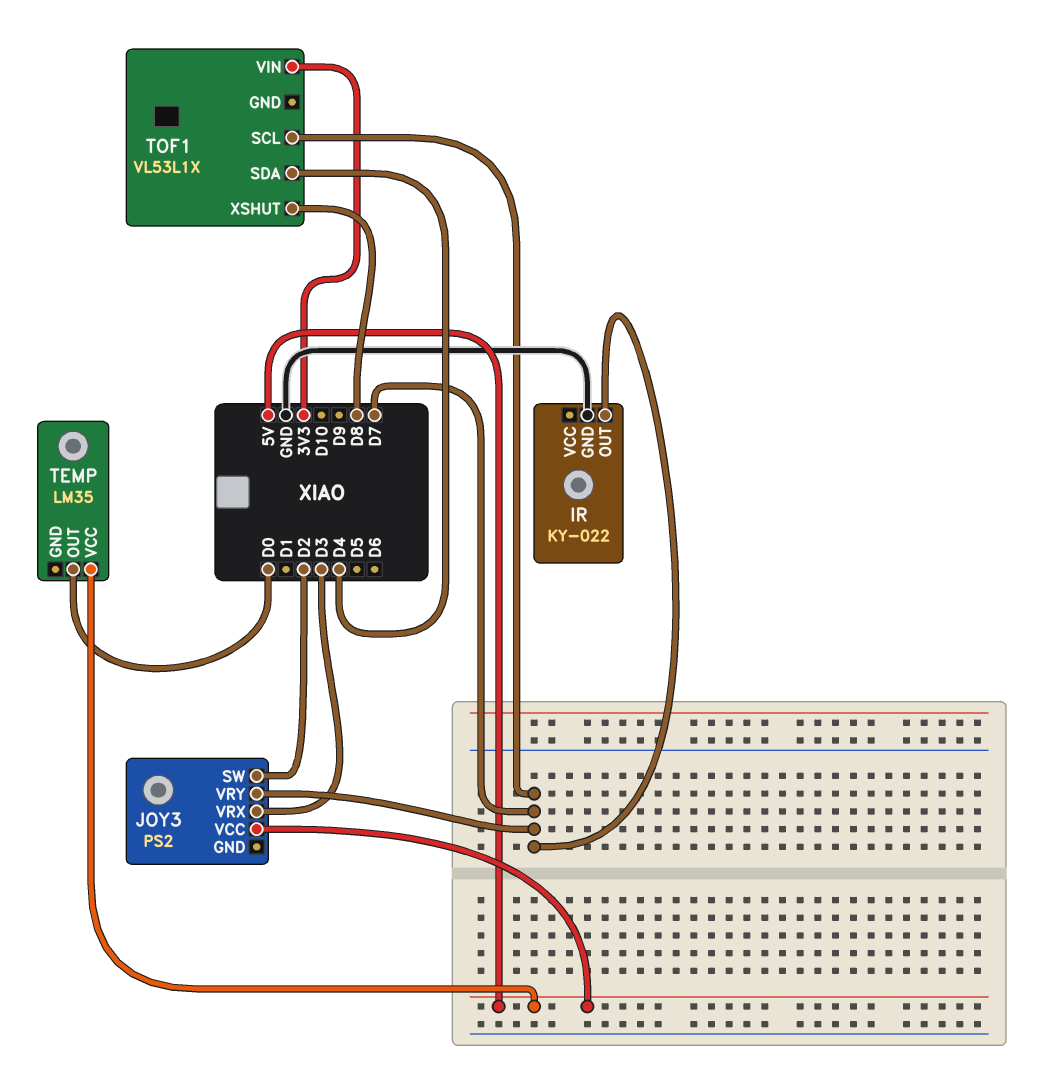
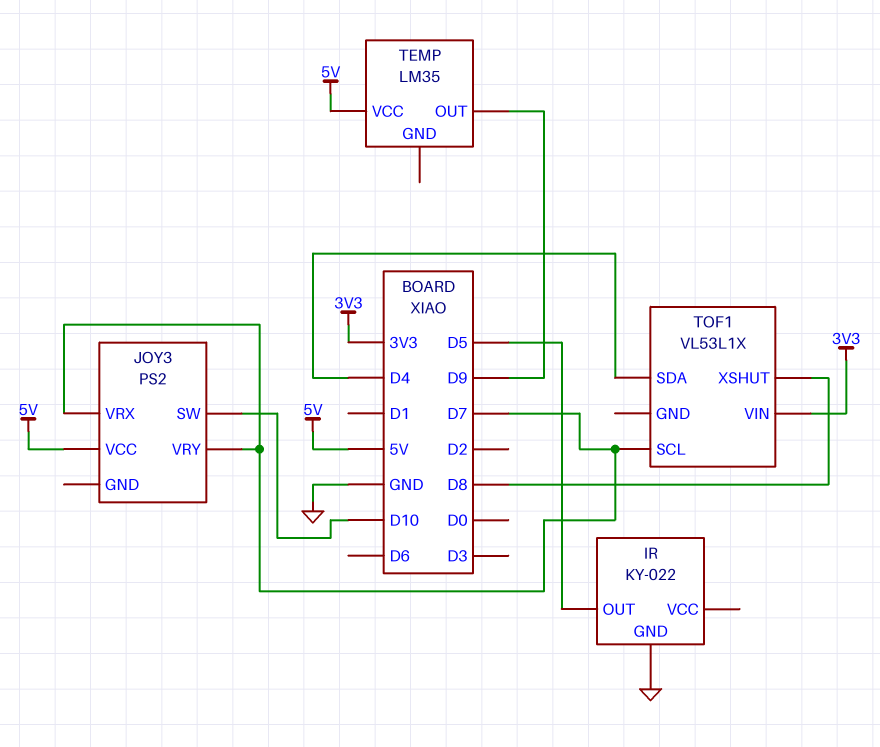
IR pin OUT: D7 -> D5
JOY3 pin SW: D2 -> D10
JOY3 pin VRX: D3 -> D7
TEMP pin OUT: D0 -> D9

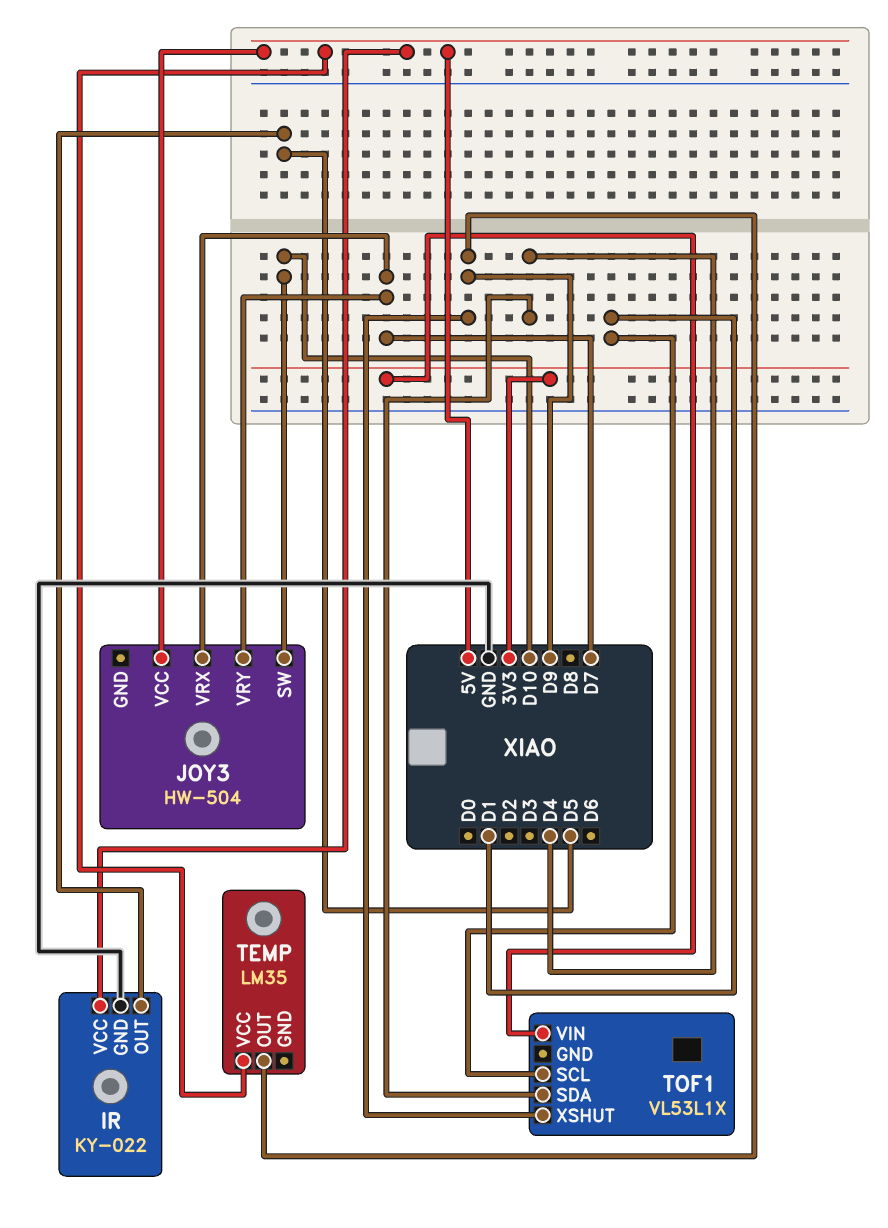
IR pin VCC: none -> 5V
JOY3: PS2 -> HW-504
TOF1 pin SCL: D7 -> D1
TOF1 pin XSHUT: D8 -> D9

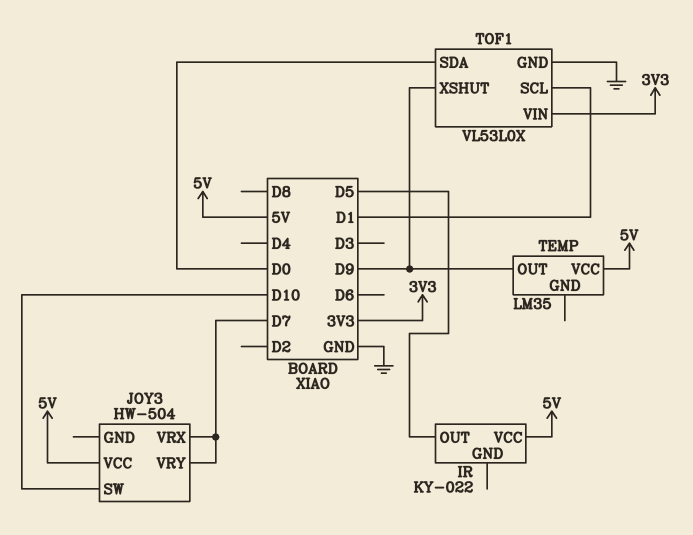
IR pin GND: GND -> none
TOF1: VL53L1X -> VL53L0X
TOF1 pin GND: none -> GND
TOF1 pin SDA: D4 -> D0

